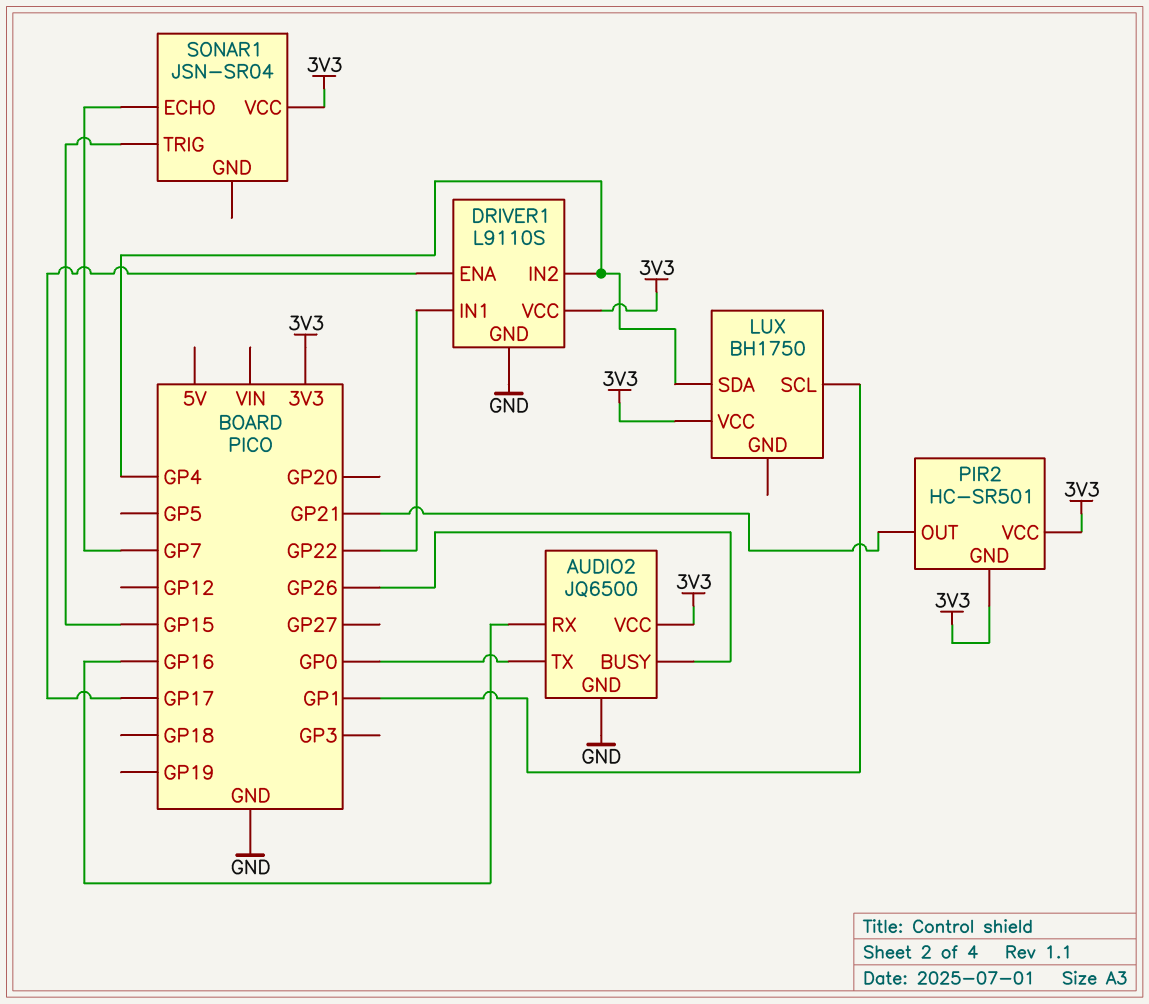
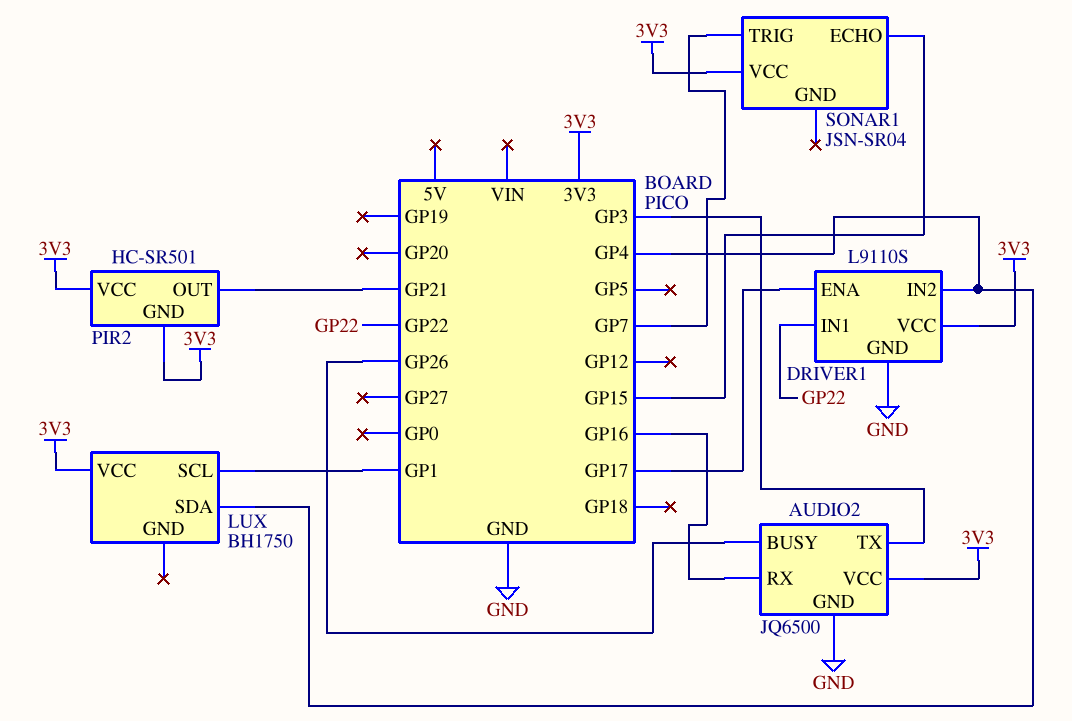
AUDIO2 pin TX: GP0 -> GP3
SONAR1 pin ECHO: GP7 -> GP15
SONAR1 pin TRIG: GP15 -> GP7

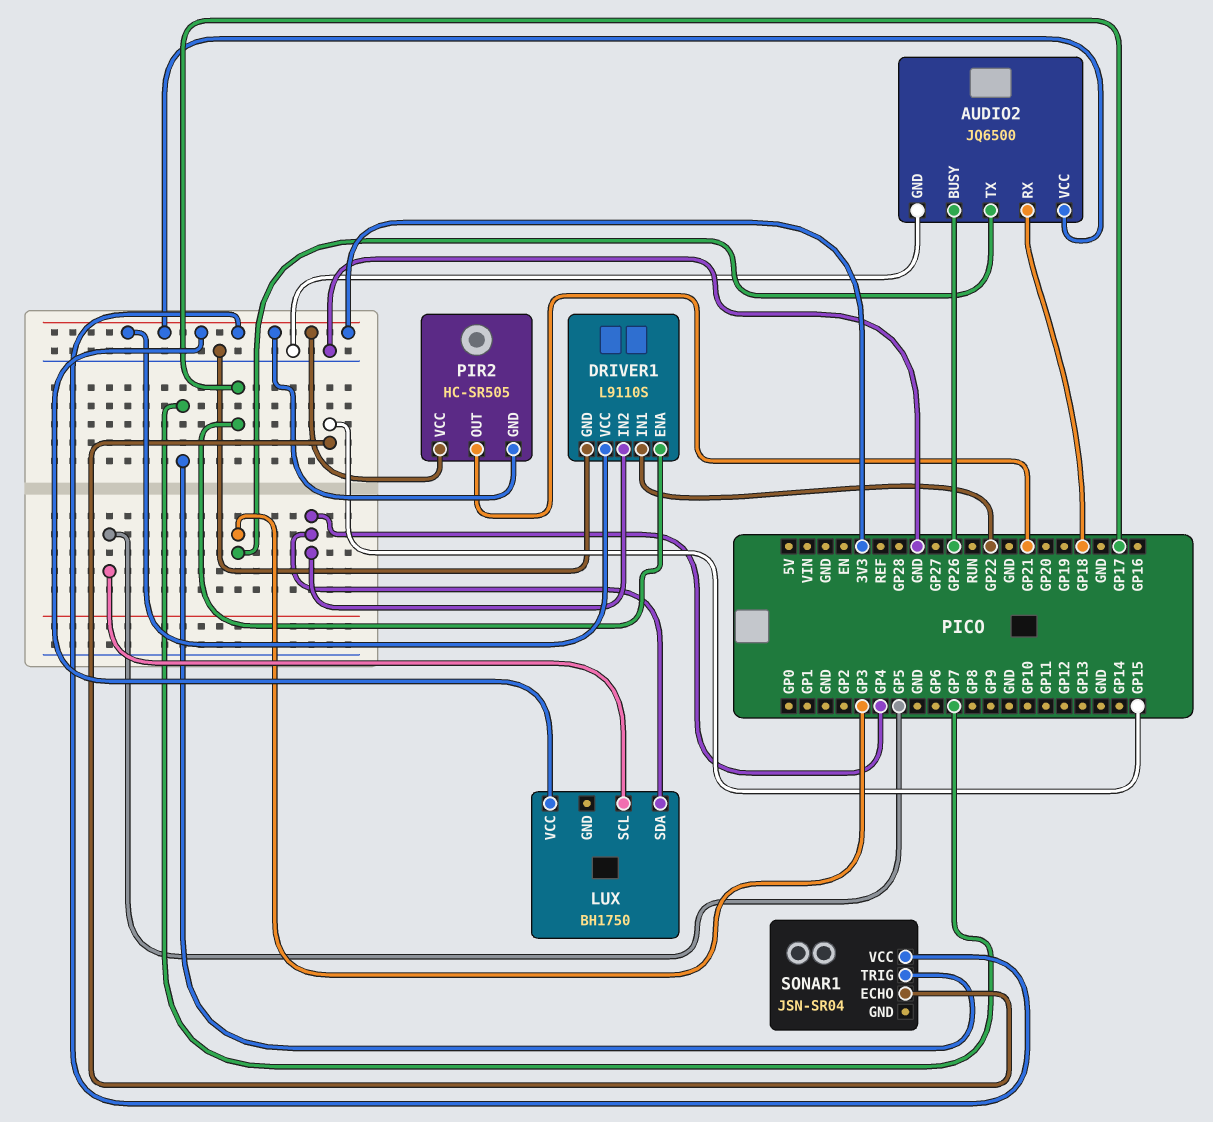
AUDIO2 pin RX: GP16 -> GP18
LUX pin SCL: GP1 -> GP5
PIR2: HC-SR501 -> HC-SR505

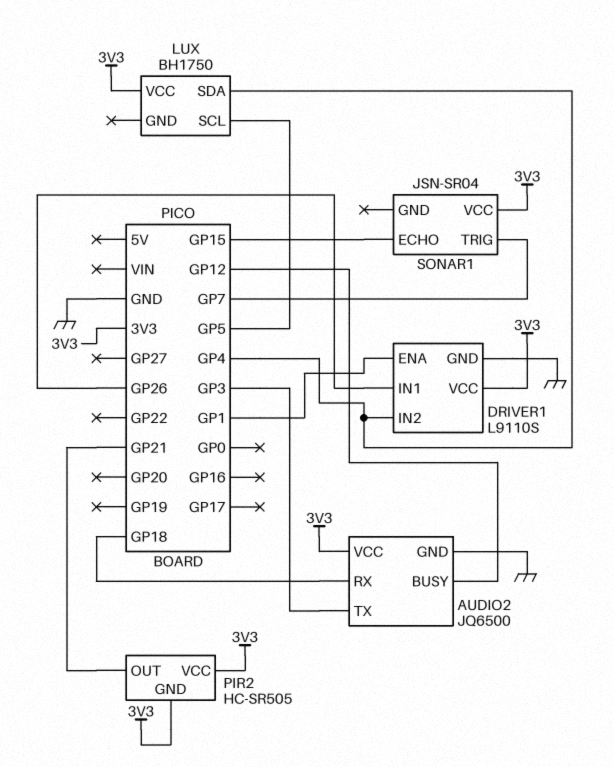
AUDIO2 pin BUSY: GP26 -> GP12
DRIVER1 pin ENA: GP17 -> GP1
DRIVER1 pin IN1: GP22 -> GP26

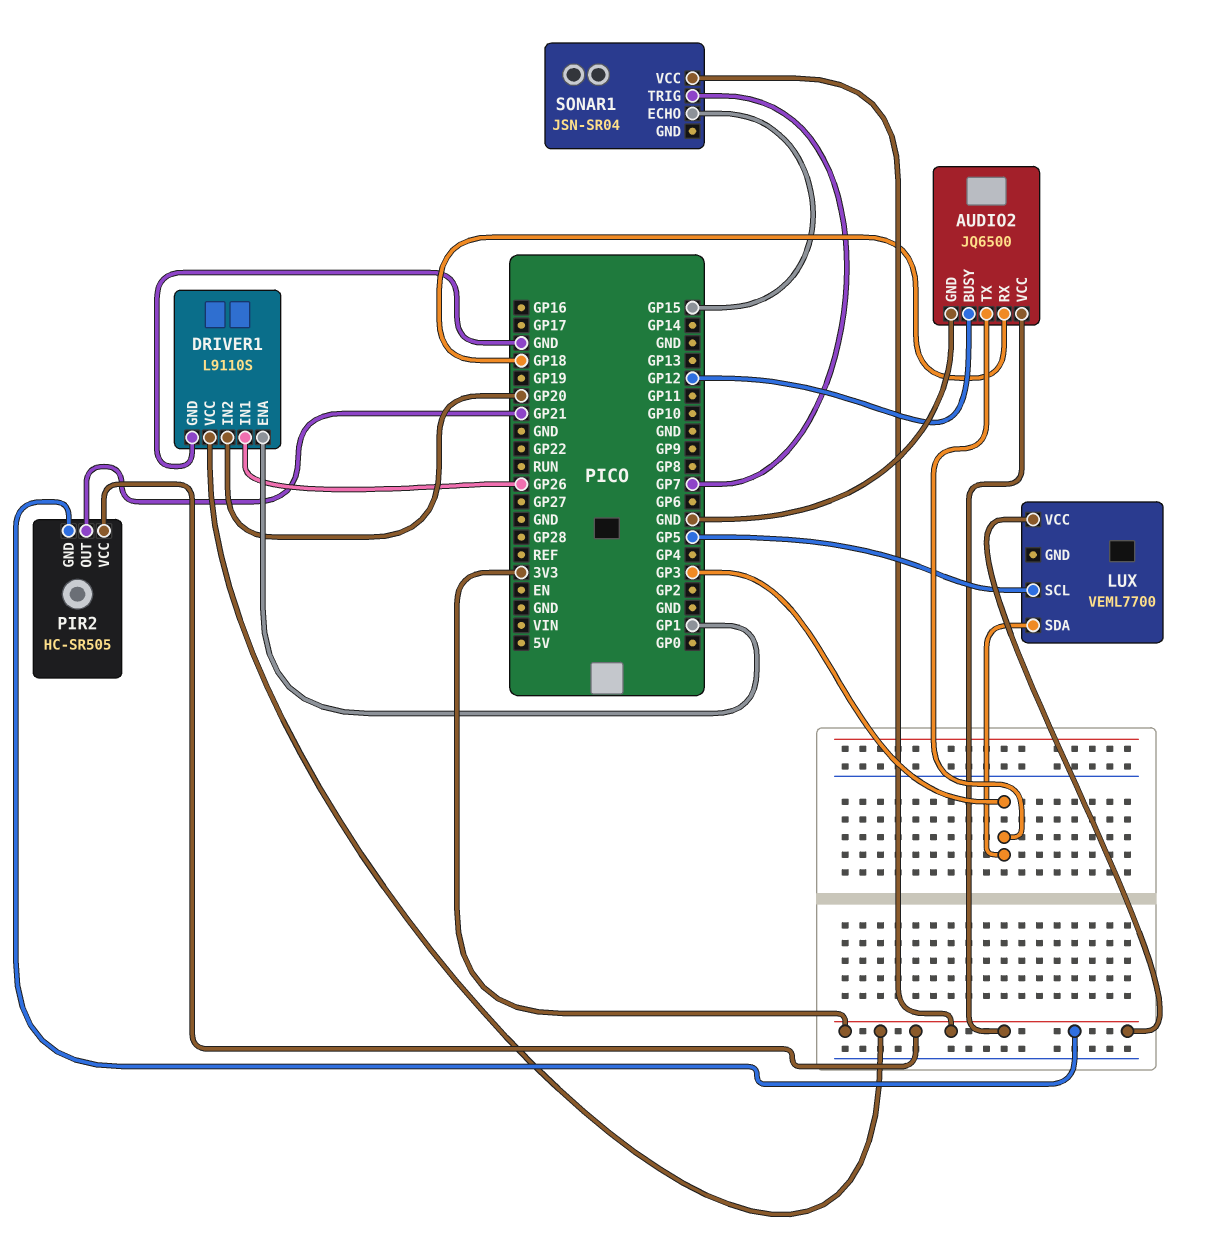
DRIVER1 pin IN2: GP4 -> GP20
LUX: BH1750 -> VEML7700
LUX pin SDA: GP4 -> GP3

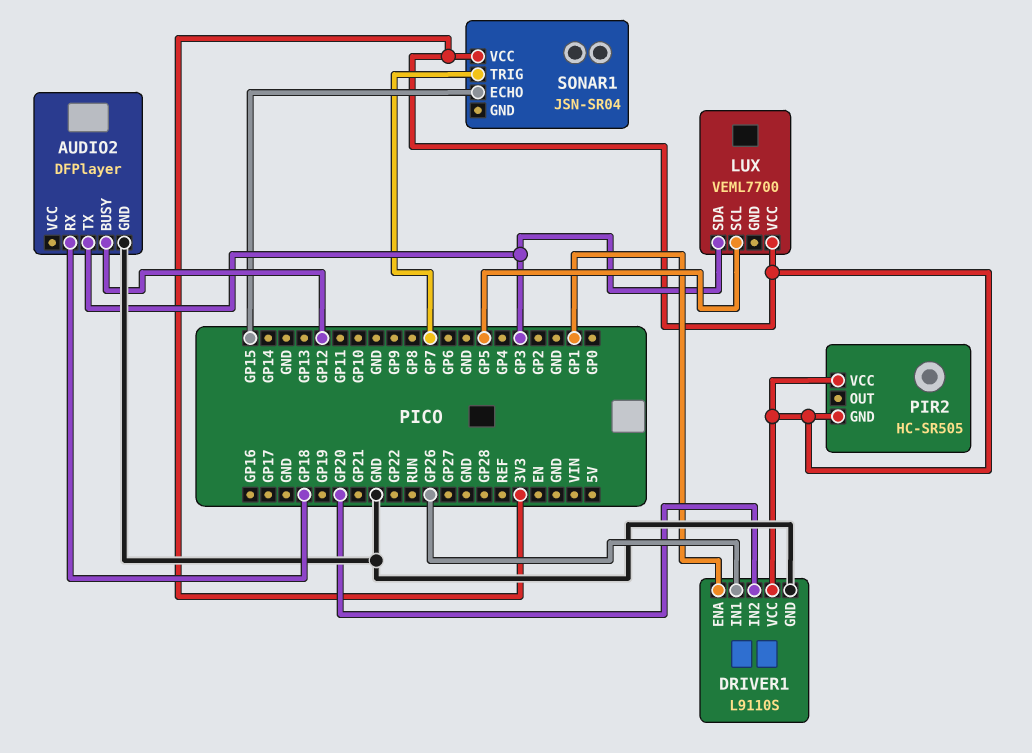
AUDIO2: JQ6500 -> DFPlayer
AUDIO2 pin VCC: 3V3 -> none
PIR2 pin OUT: GP21 -> none

